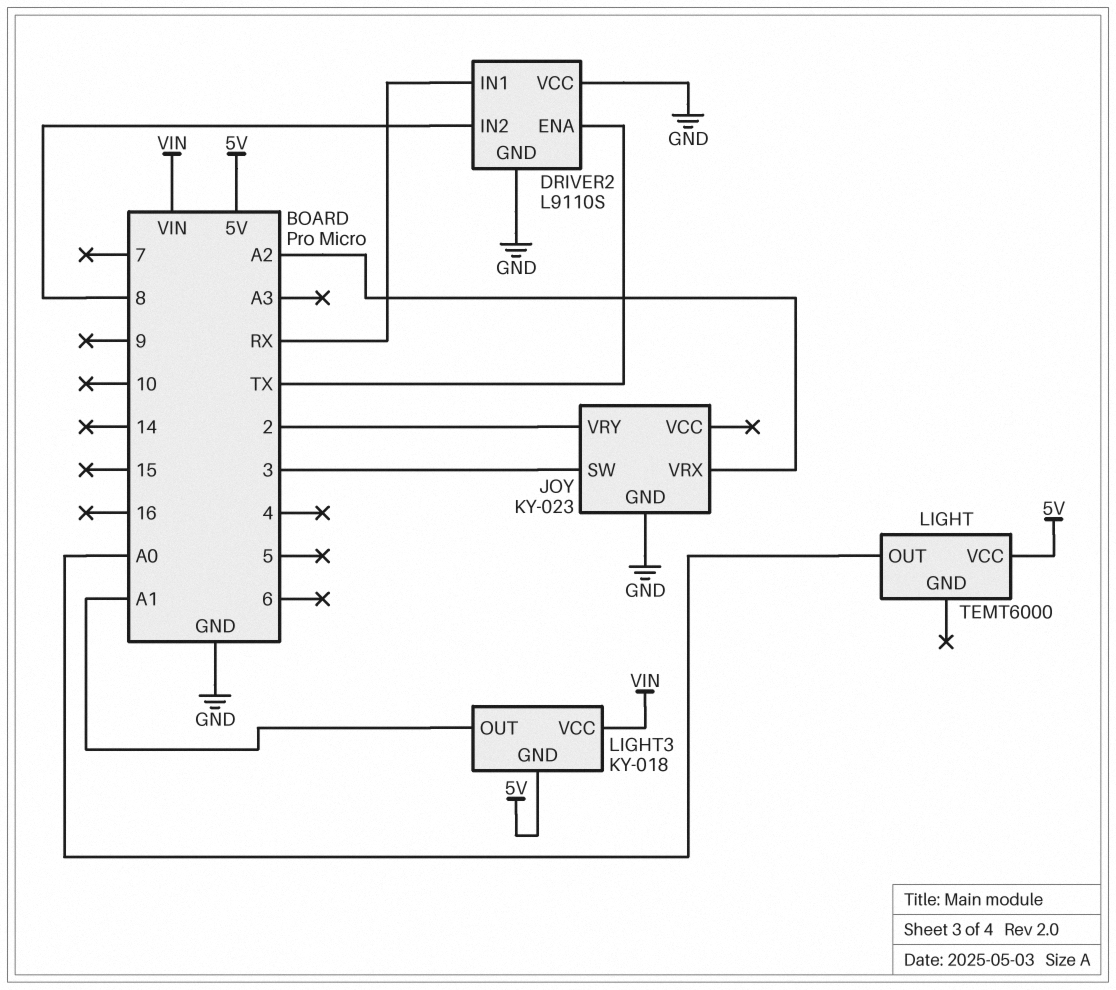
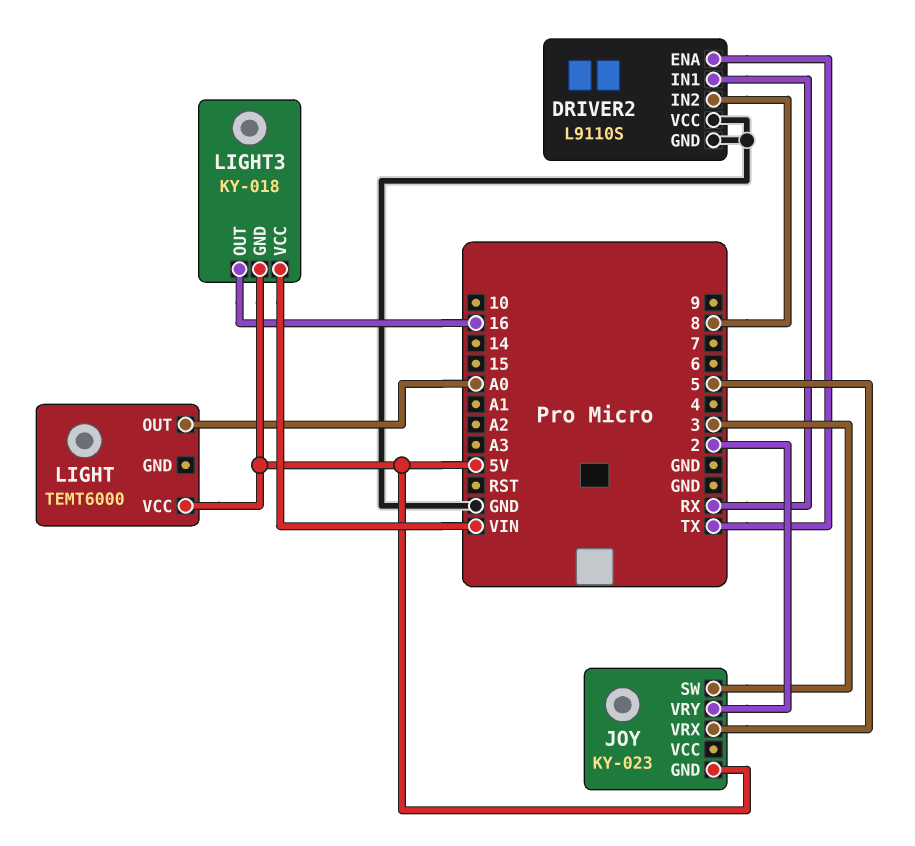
JOY pin GND: GND -> 5V
JOY pin VRX: A2 -> 5
LIGHT3 pin OUT: A1 -> 16

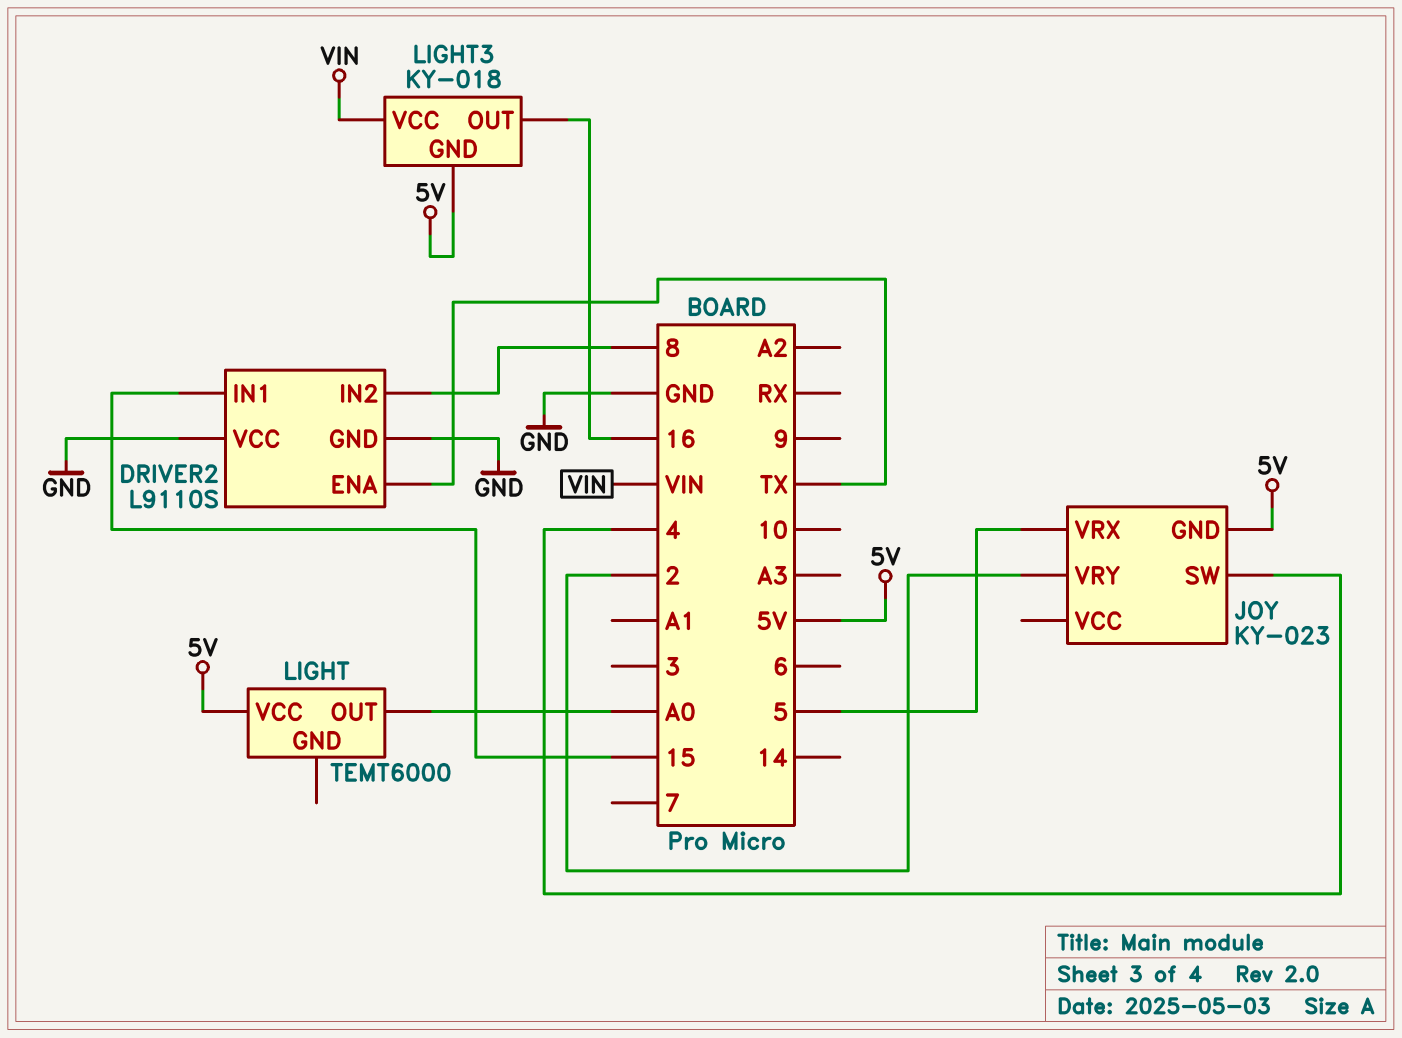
DRIVER2 pin IN1: RX -> 15
JOY pin SW: 3 -> 4

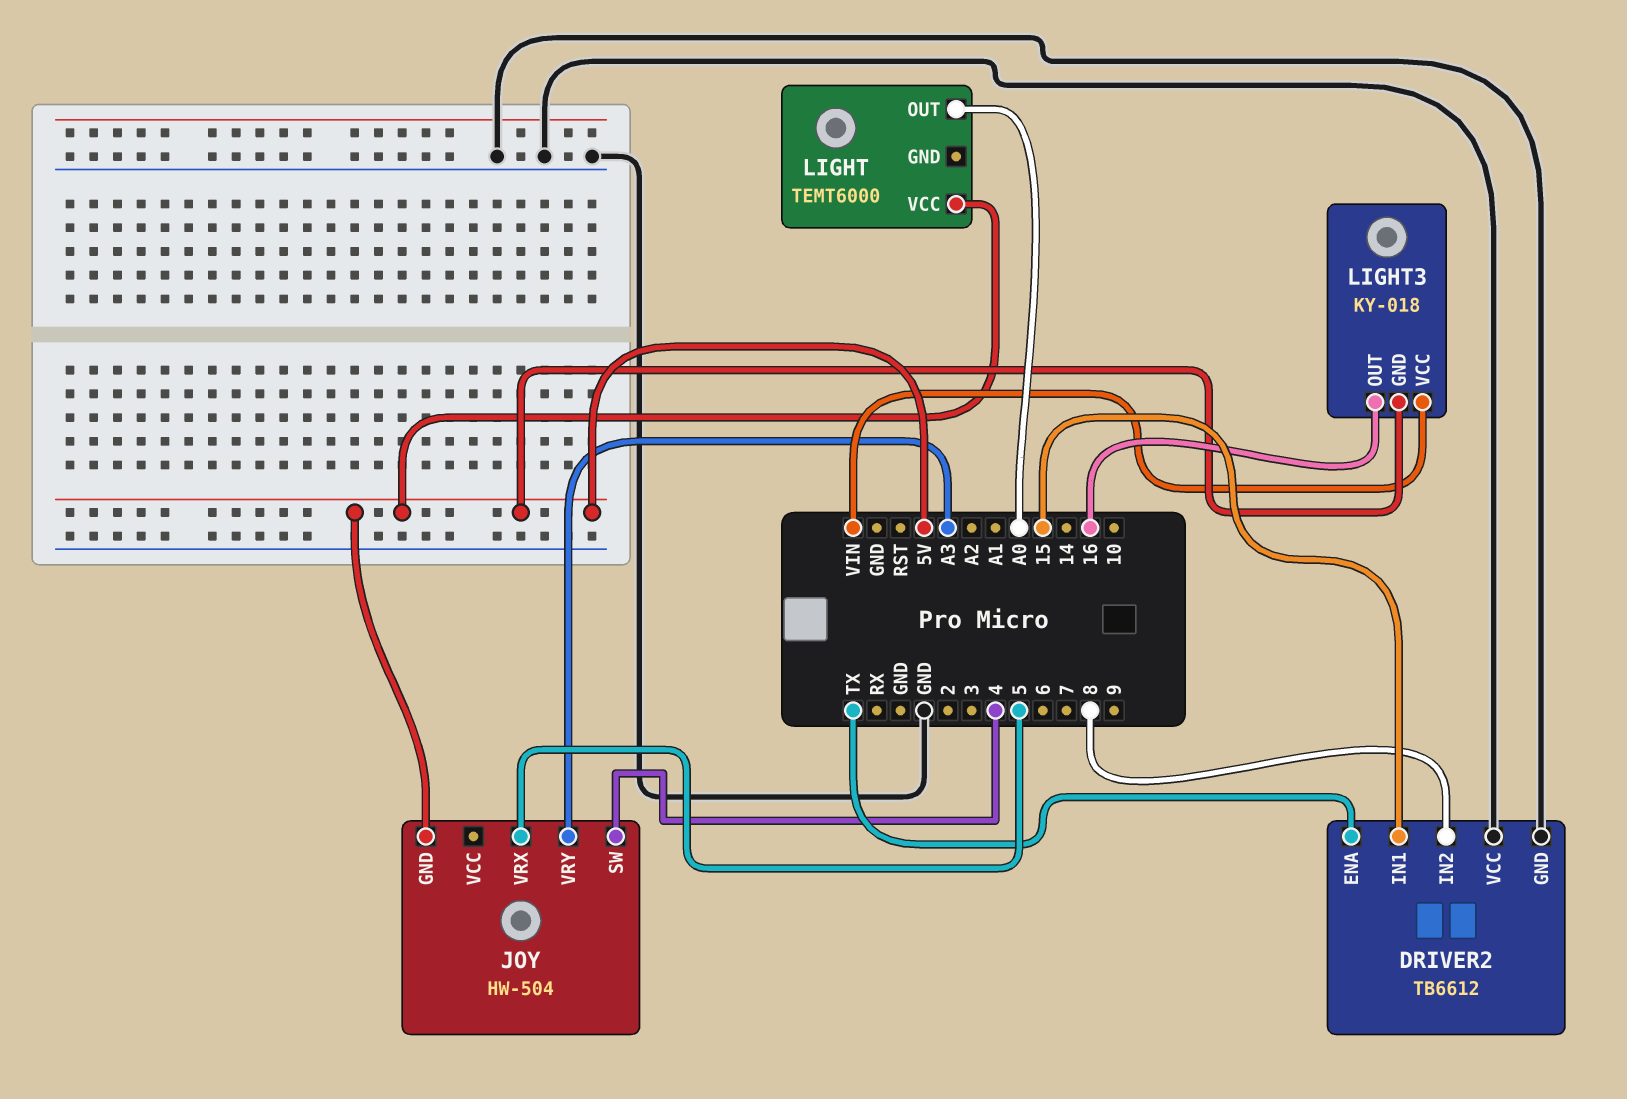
DRIVER2: L9110S -> TB6612
JOY: KY-023 -> HW-504
JOY pin VRY: 2 -> A3

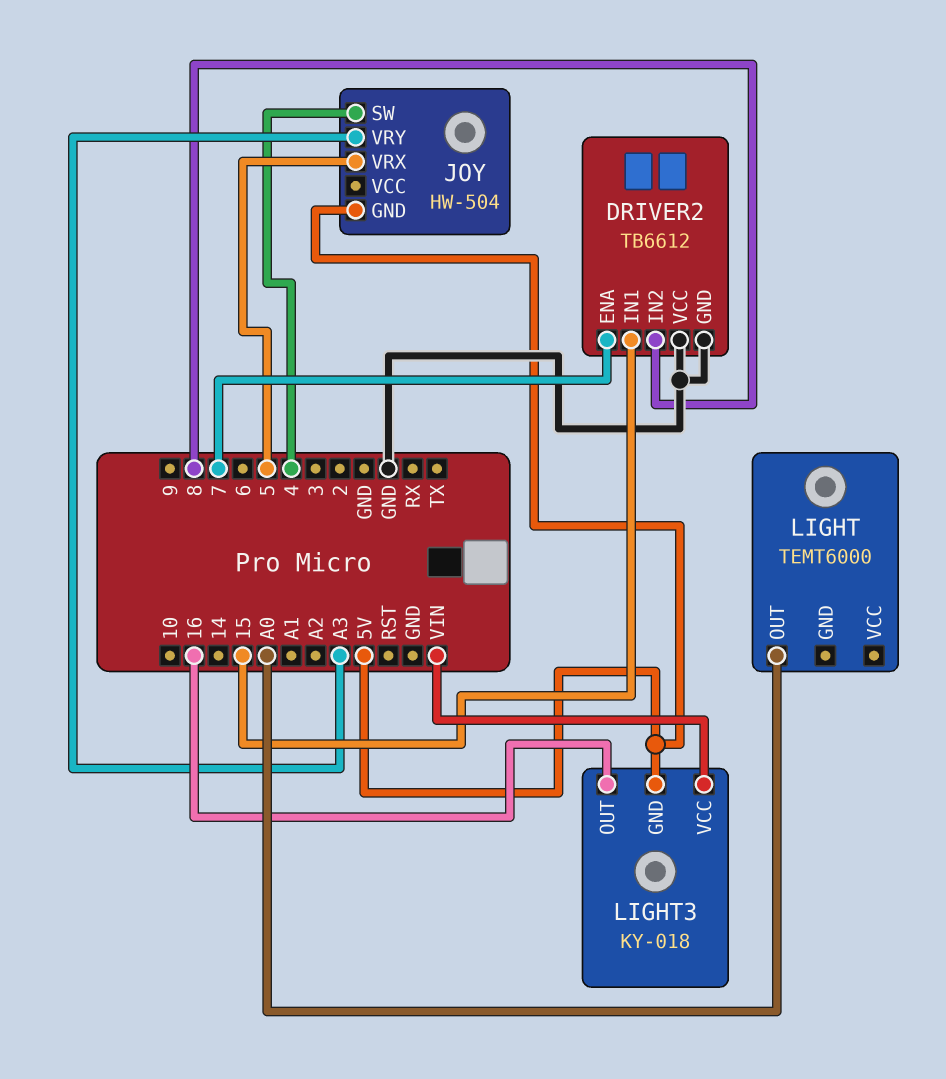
DRIVER2 pin ENA: TX -> 7
LIGHT pin VCC: 5V -> none

